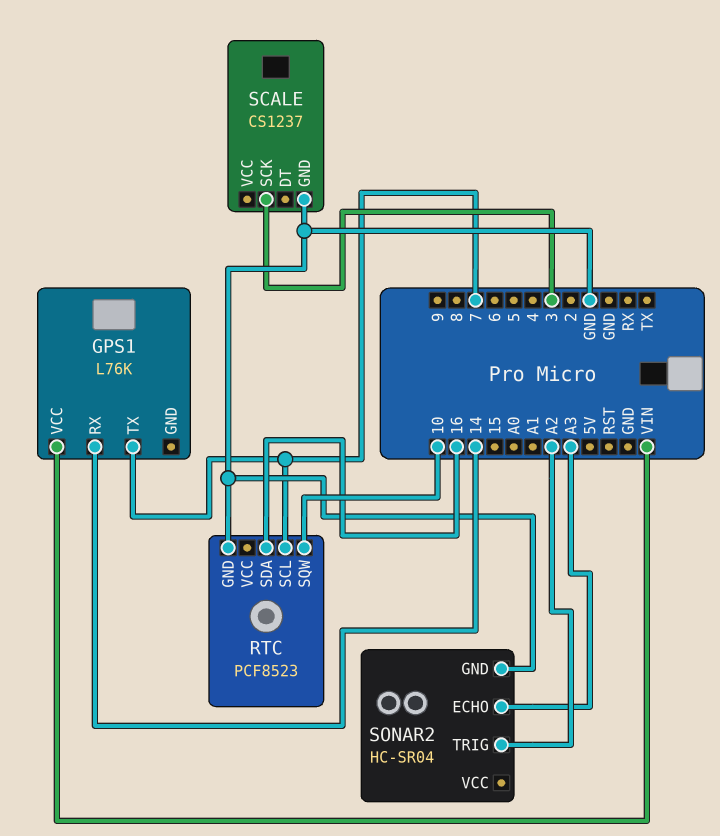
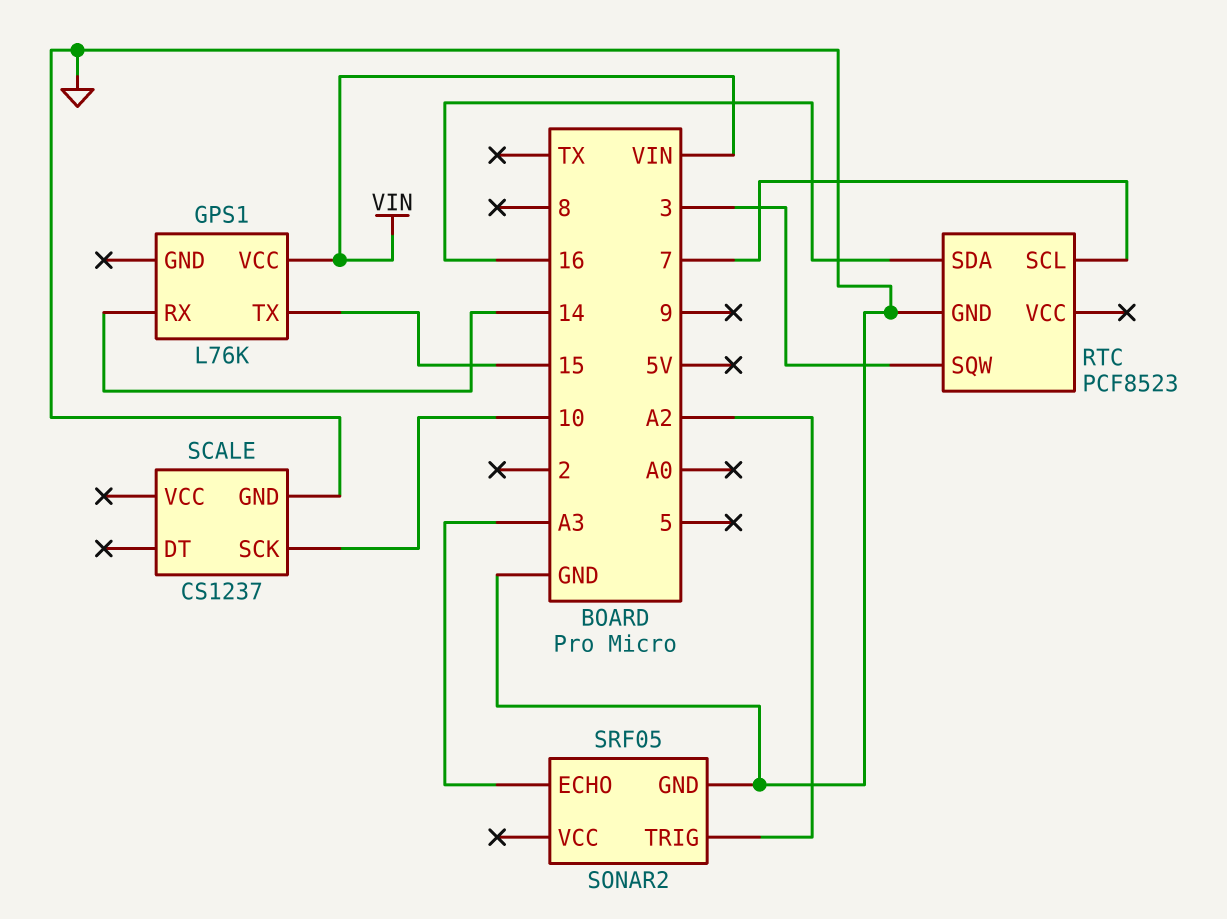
GPS1 pin TX: 7 -> 15
RTC pin SQW: 10 -> 3
SCALE pin SCK: 3 -> 10
SONAR2: HC-SR04 -> SRF05

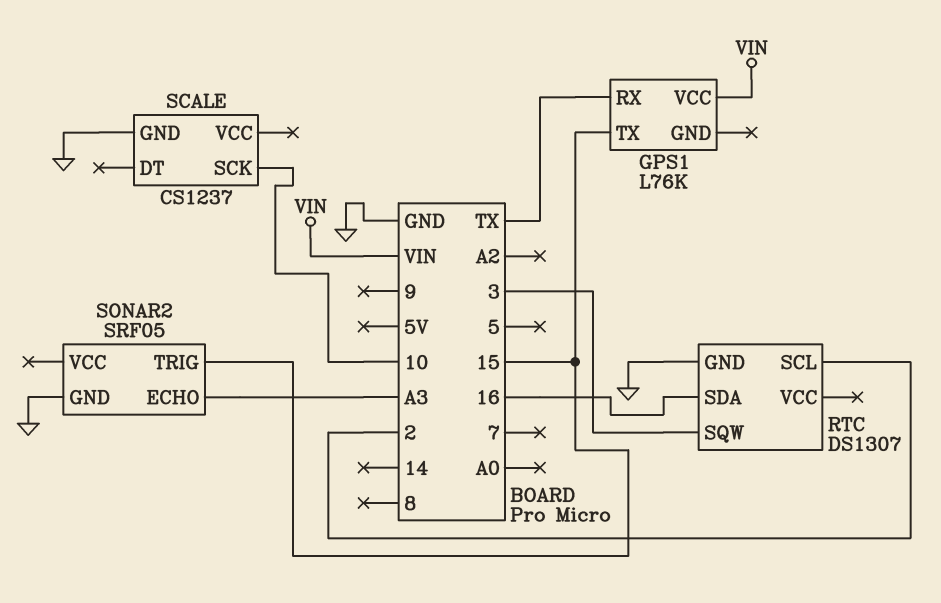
GPS1 pin RX: 14 -> TX
RTC: PCF8523 -> DS1307
RTC pin SCL: 7 -> 2
SONAR2 pin TRIG: A2 -> 15

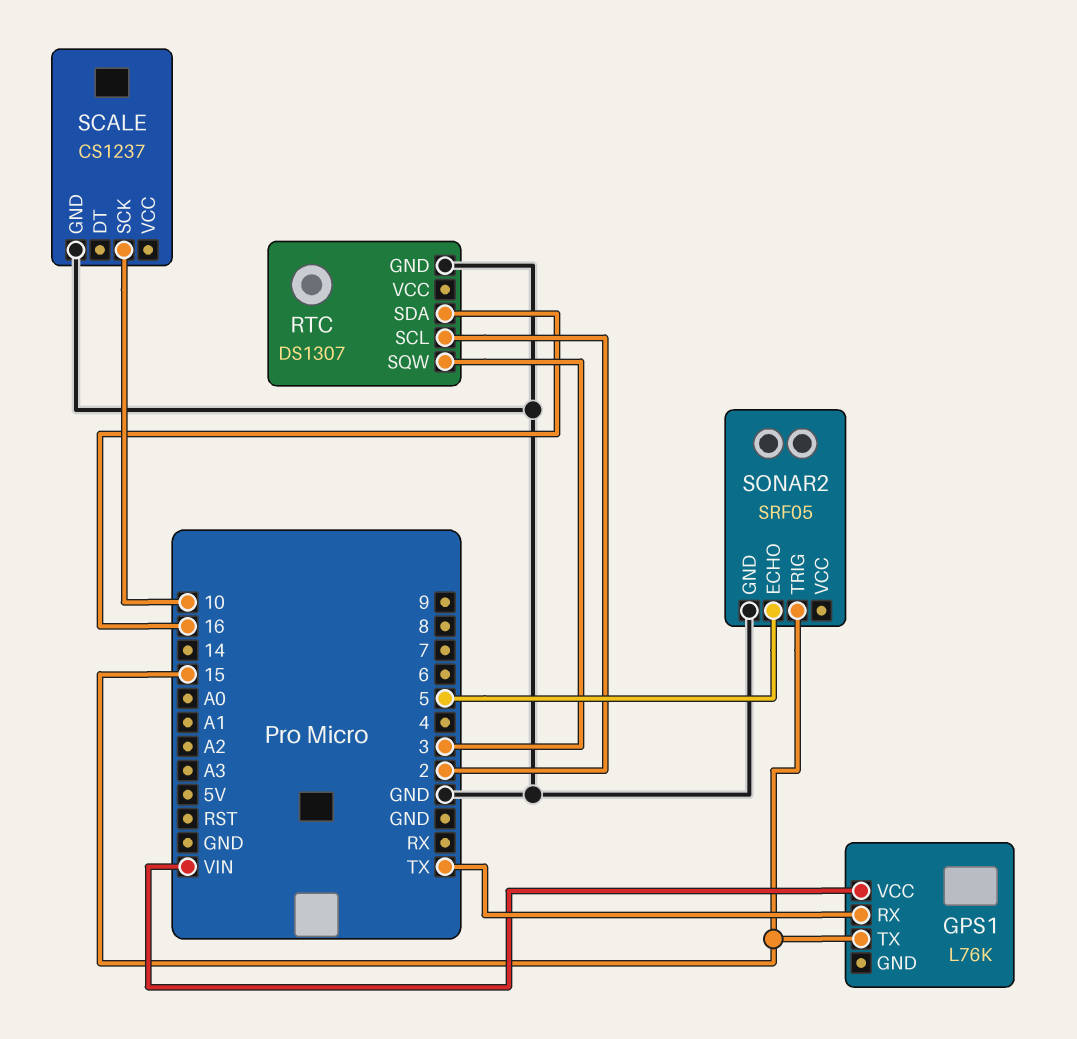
SONAR2 pin ECHO: A3 -> 5

